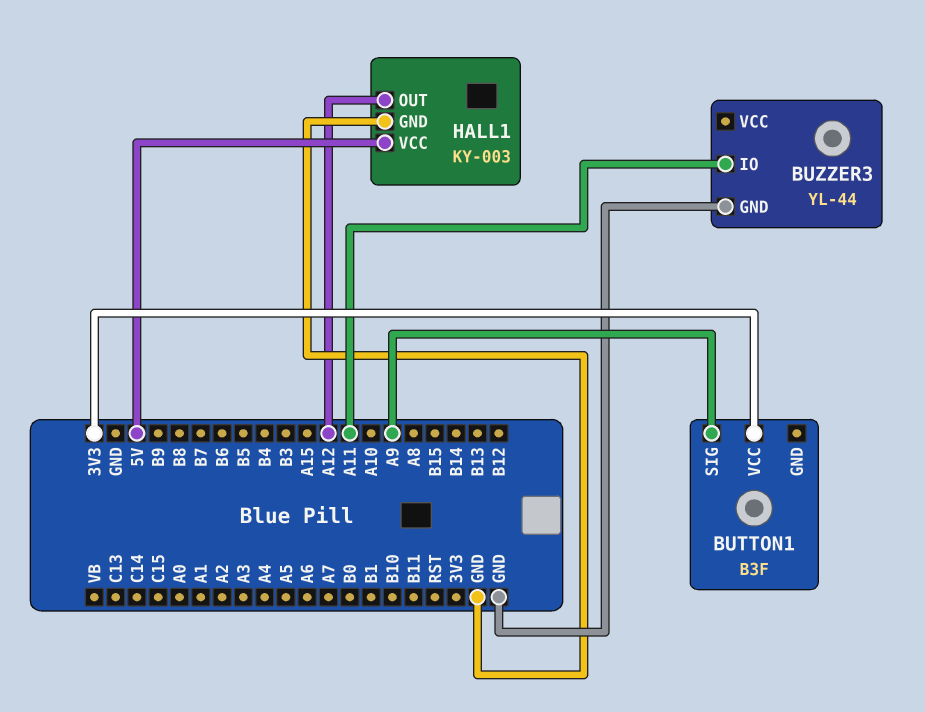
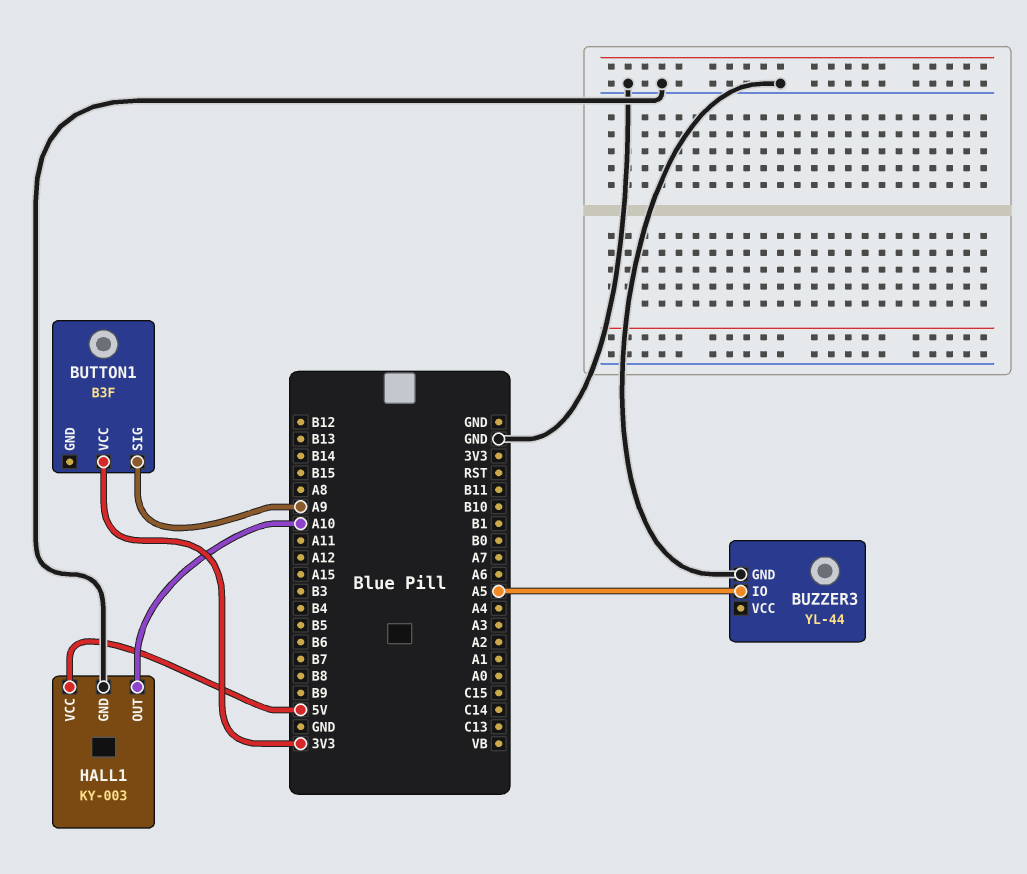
BUZZER3 pin IO: A11 -> A5
HALL1 pin OUT: A12 -> A10

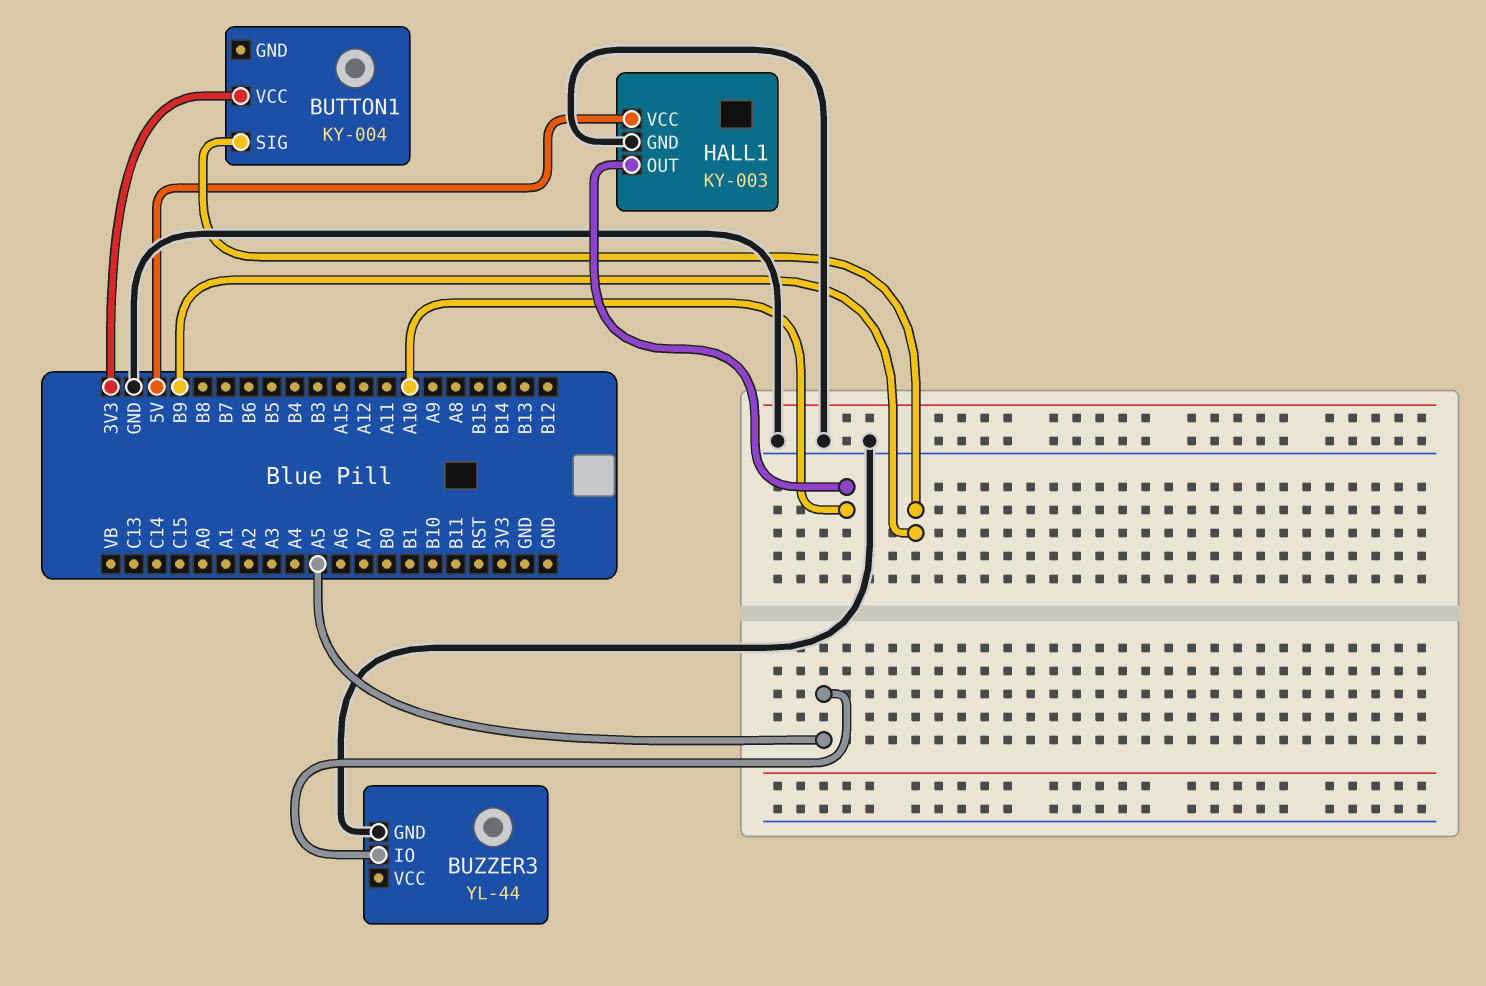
BUTTON1: B3F -> KY-004
BUTTON1 pin SIG: A9 -> B9

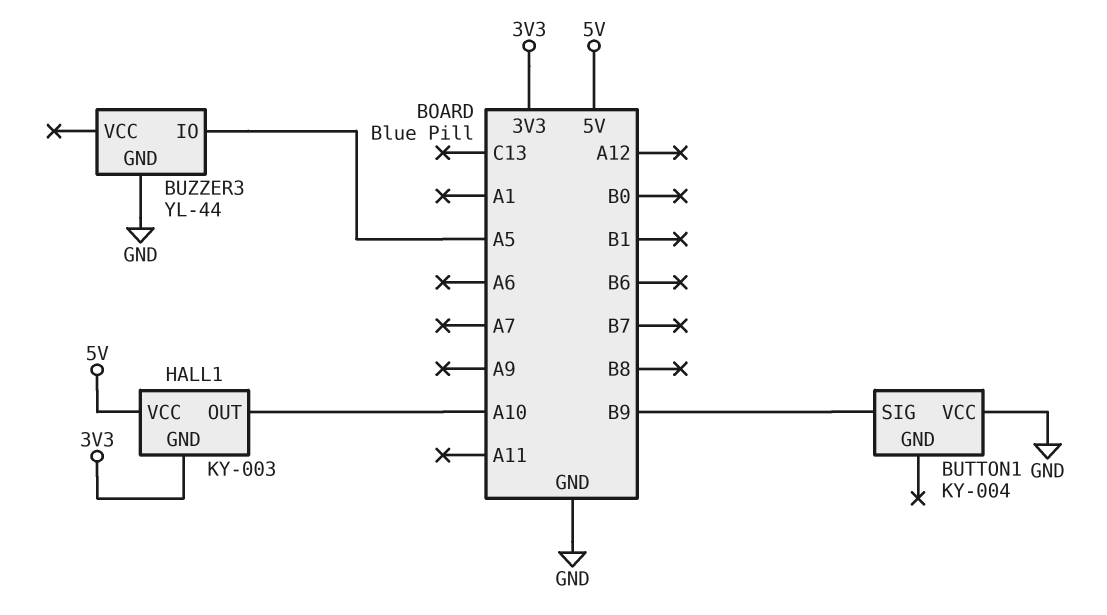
BUTTON1 pin VCC: 3V3 -> GND
HALL1 pin GND: GND -> 3V3

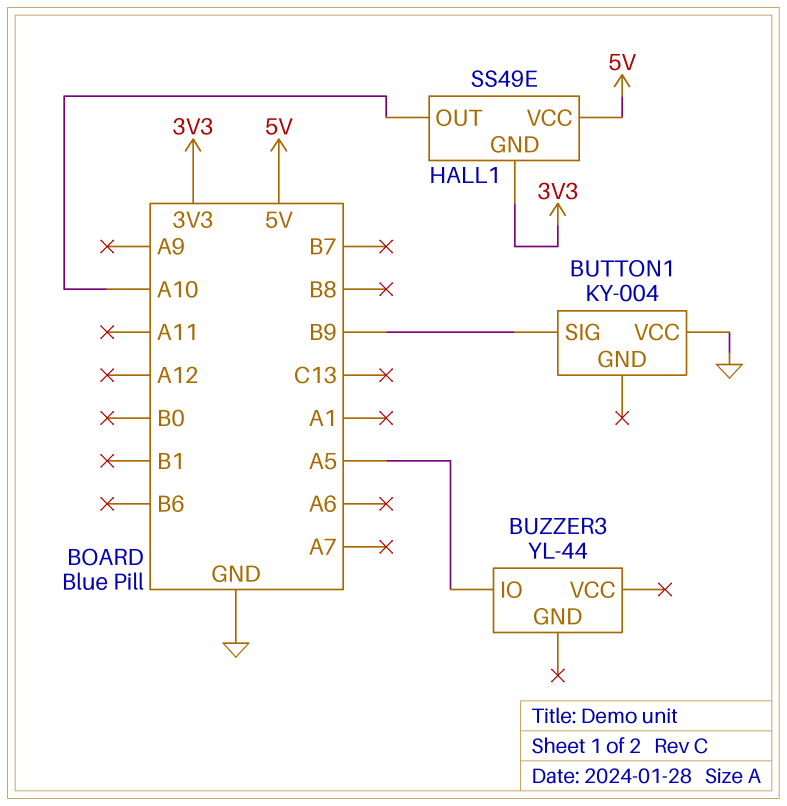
BUZZER3 pin GND: GND -> none
HALL1: KY-003 -> SS49E

